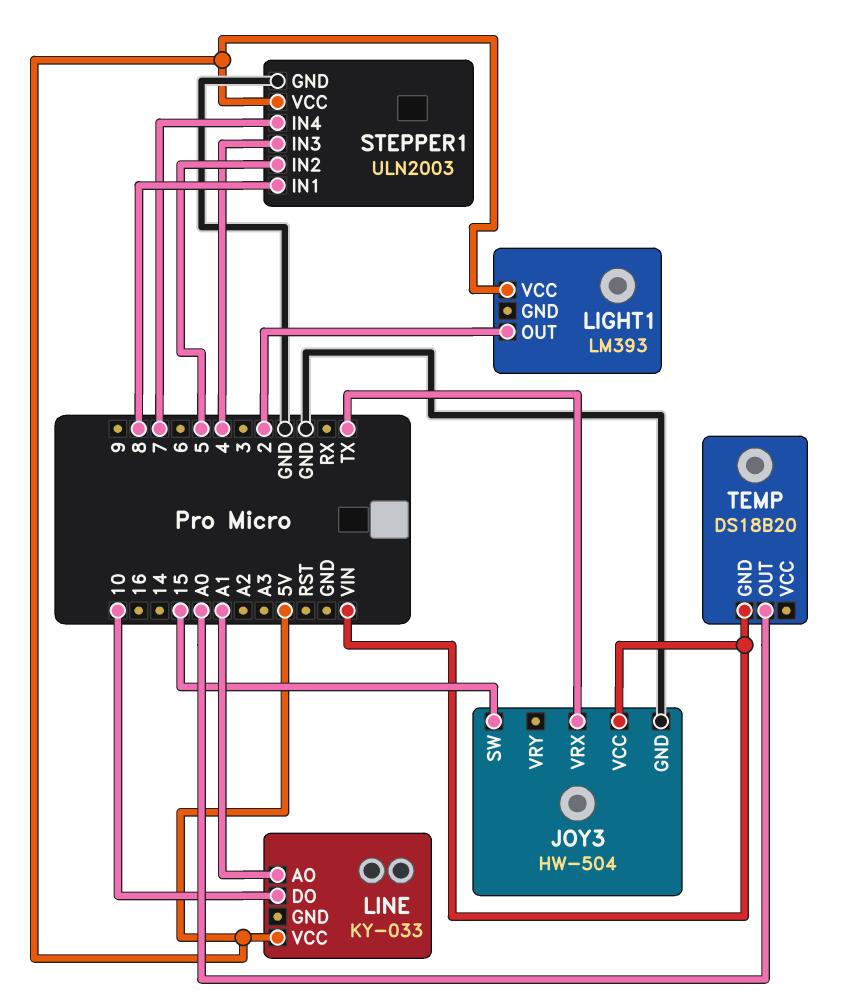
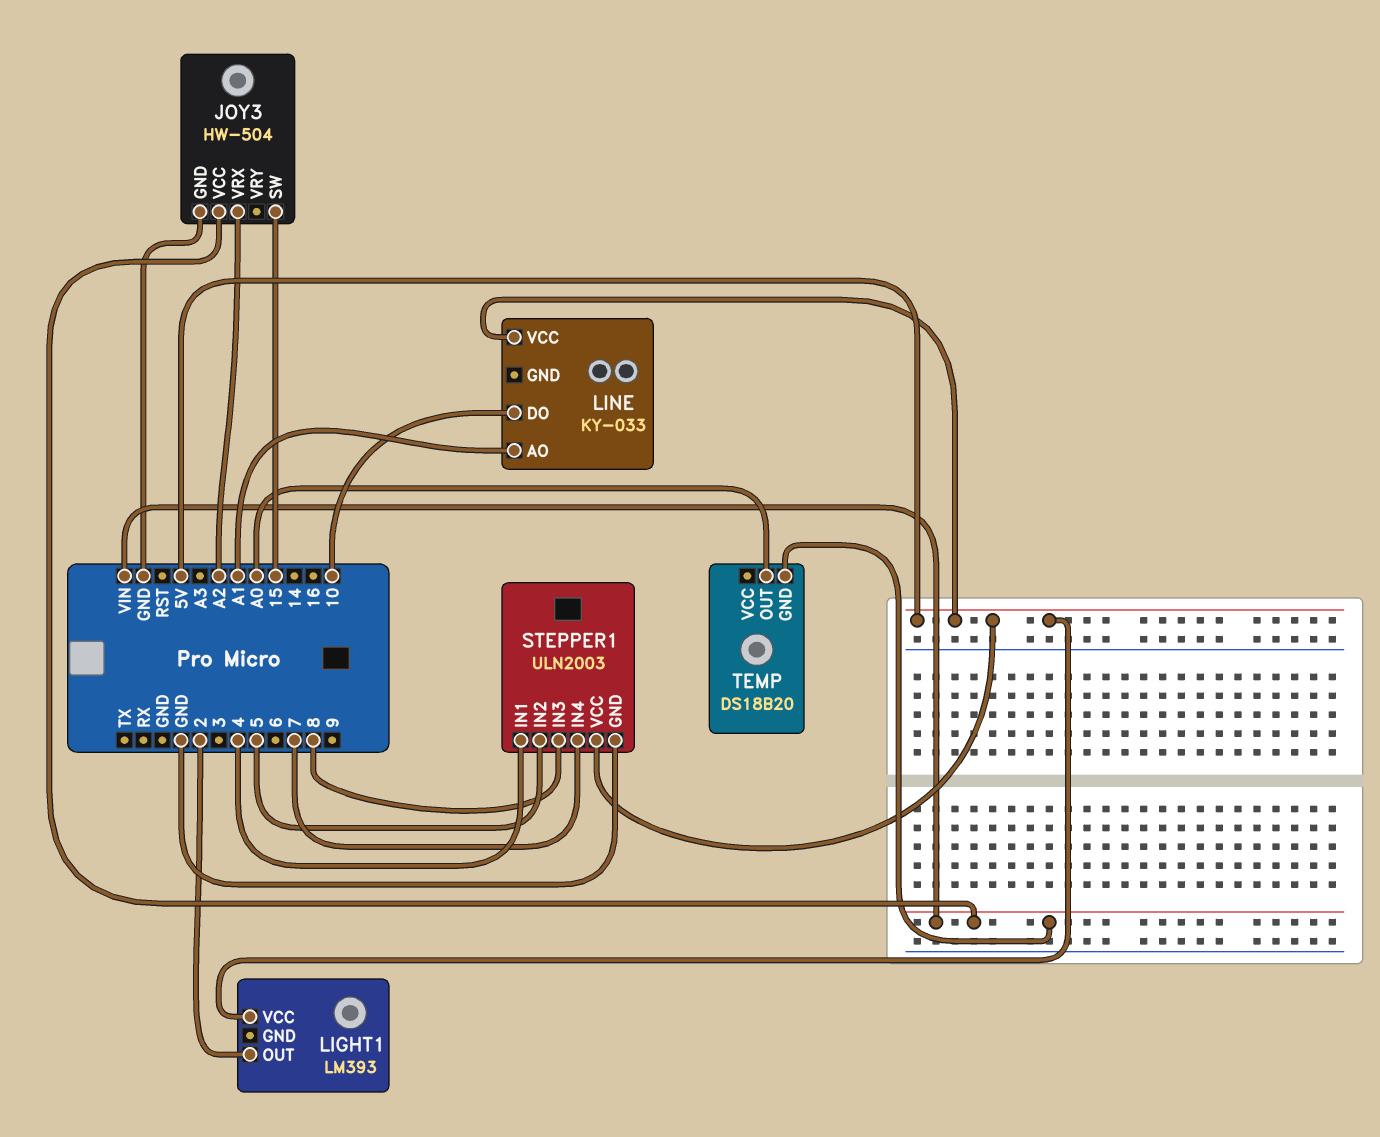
JOY3 pin VRX: TX -> A2
STEPPER1 pin IN1: 8 -> 4
STEPPER1 pin IN3: 4 -> 8

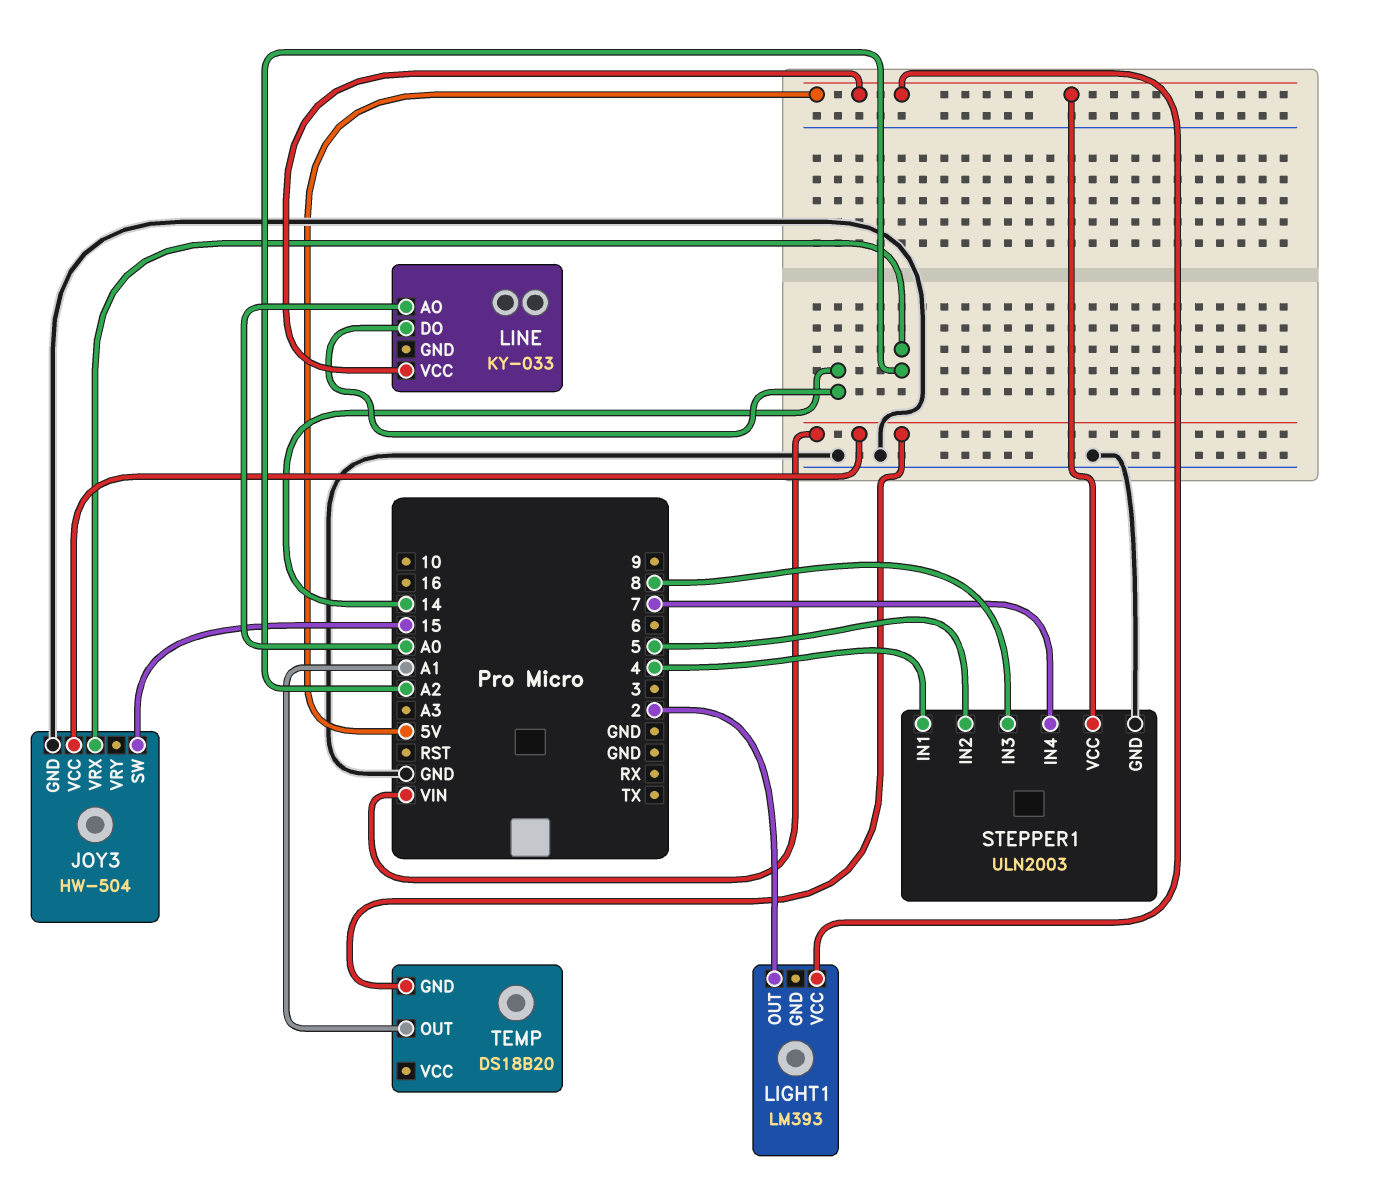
LINE pin AO: A1 -> A0
LINE pin DO: 10 -> 14
TEMP pin OUT: A0 -> A1

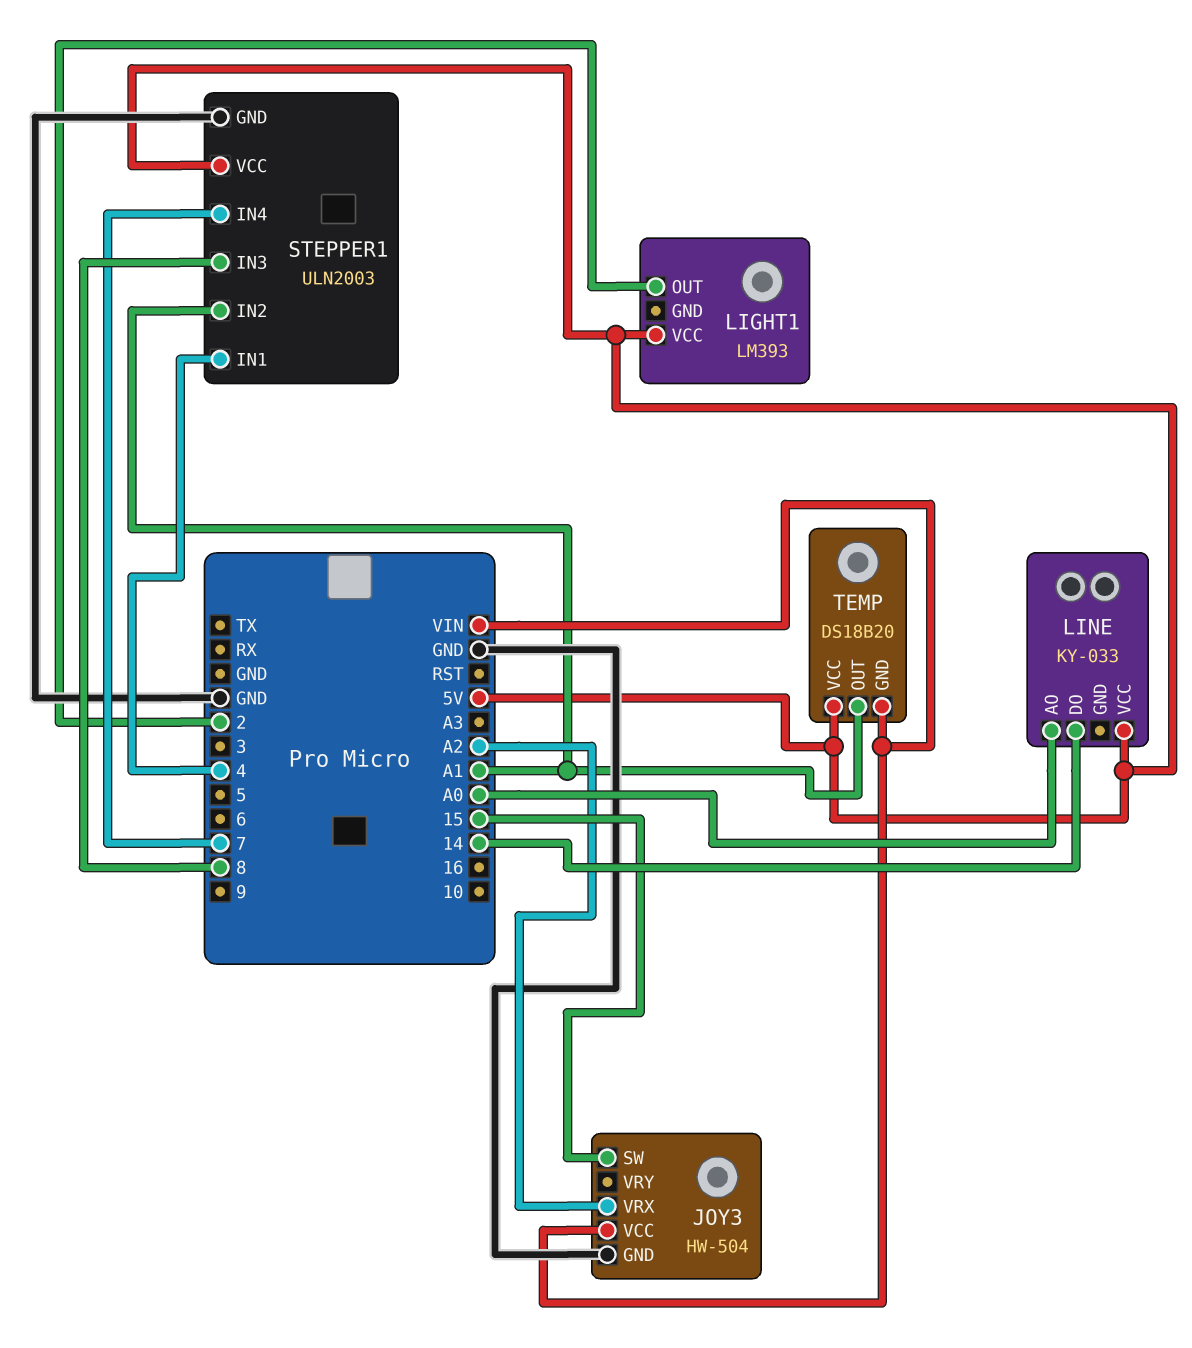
STEPPER1 pin IN2: 5 -> A1
TEMP pin VCC: none -> 5V

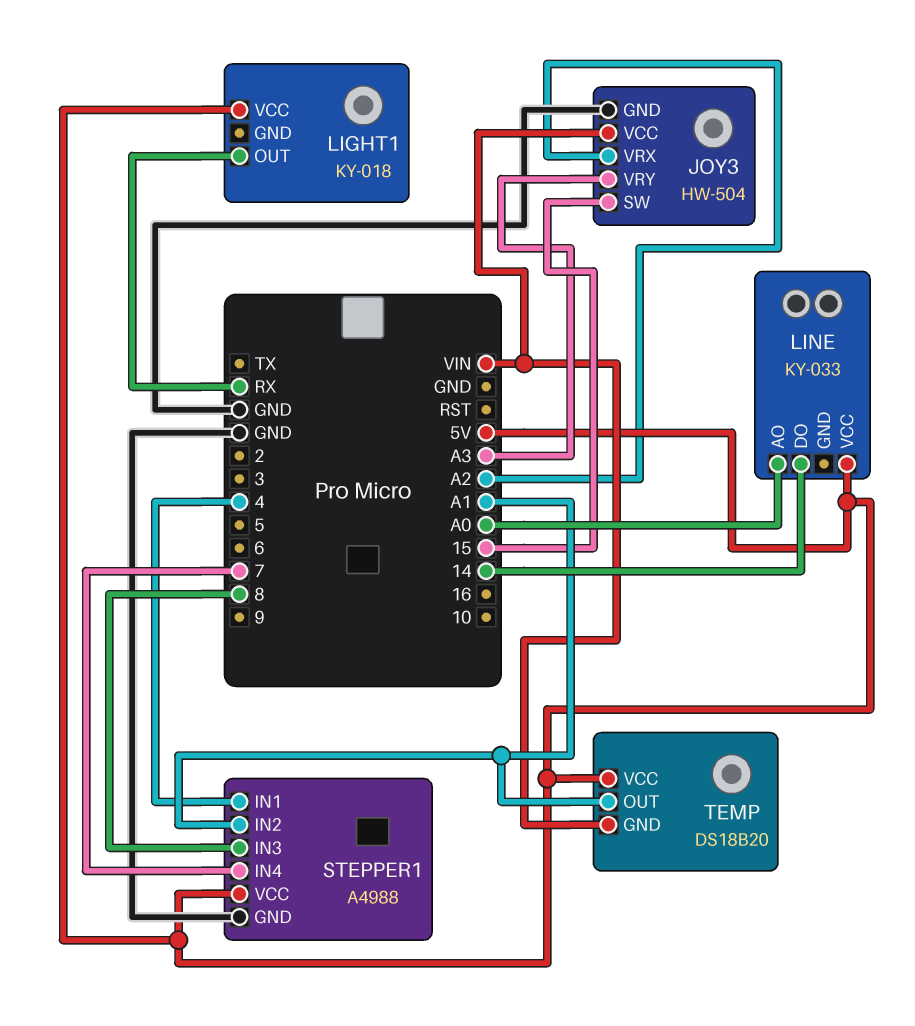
JOY3 pin VRY: none -> A3
LIGHT1: LM393 -> KY-018
LIGHT1 pin OUT: 2 -> RX
STEPPER1: ULN2003 -> A4988

